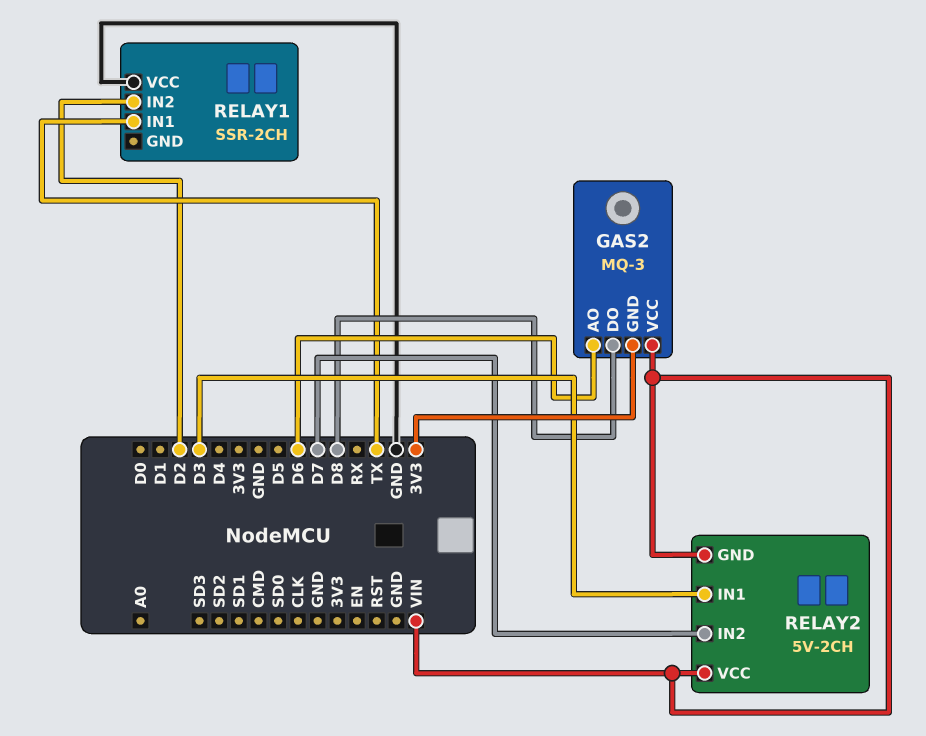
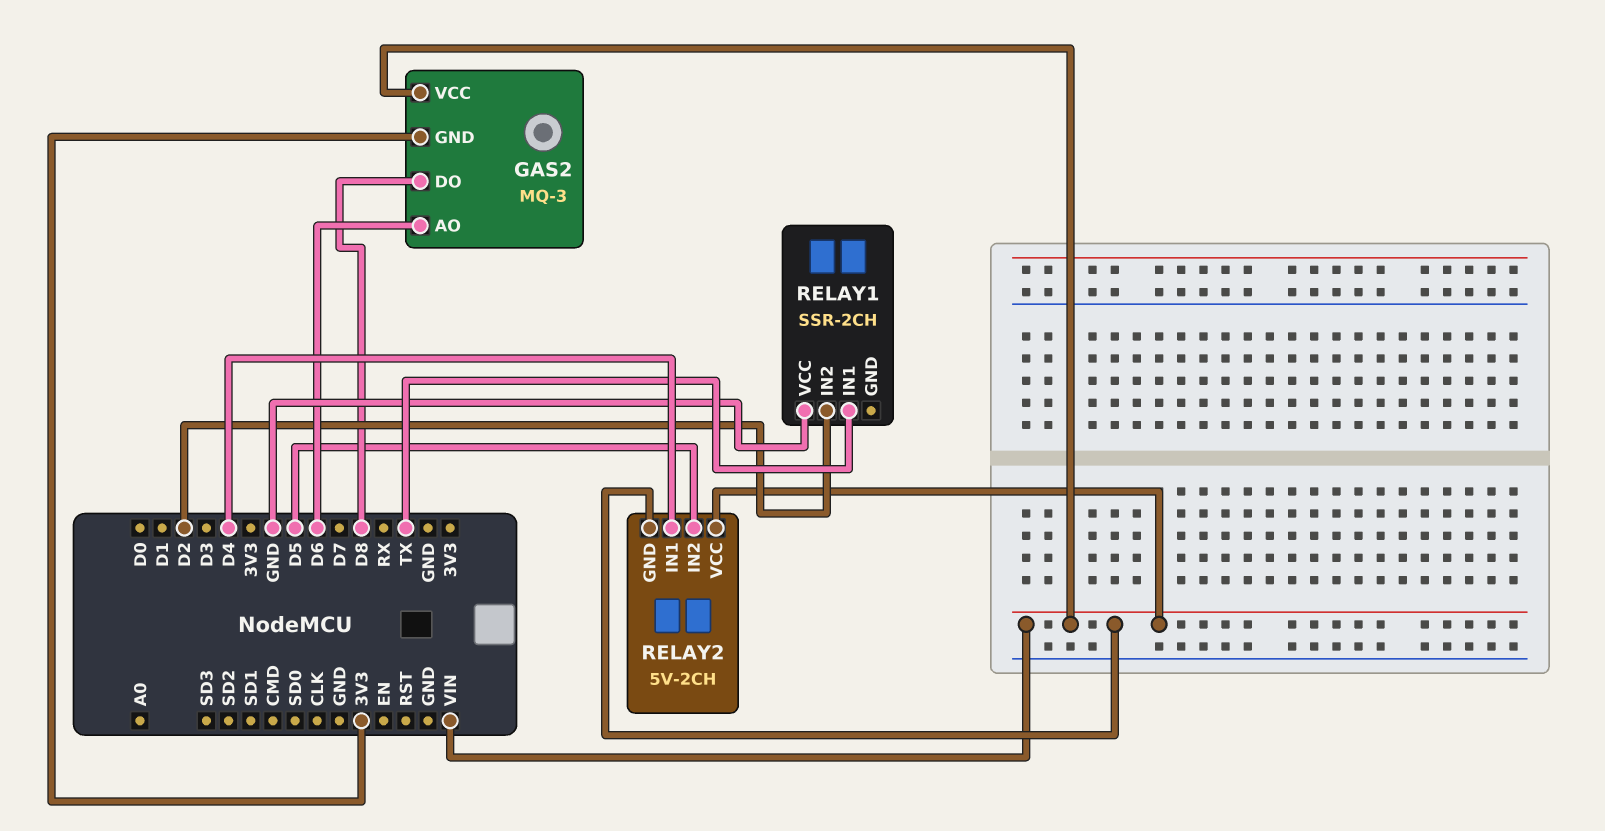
RELAY2 pin IN1: D3 -> D4
RELAY2 pin IN2: D7 -> D5

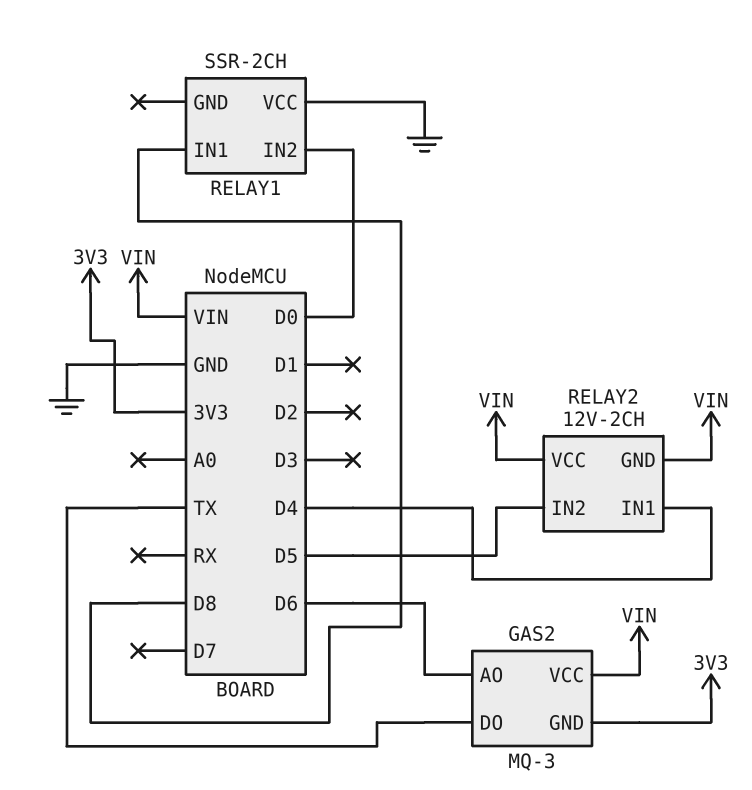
GAS2 pin DO: D8 -> TX
RELAY1 pin IN1: TX -> D8
RELAY1 pin IN2: D2 -> D0
RELAY2: 5V-2CH -> 12V-2CH

